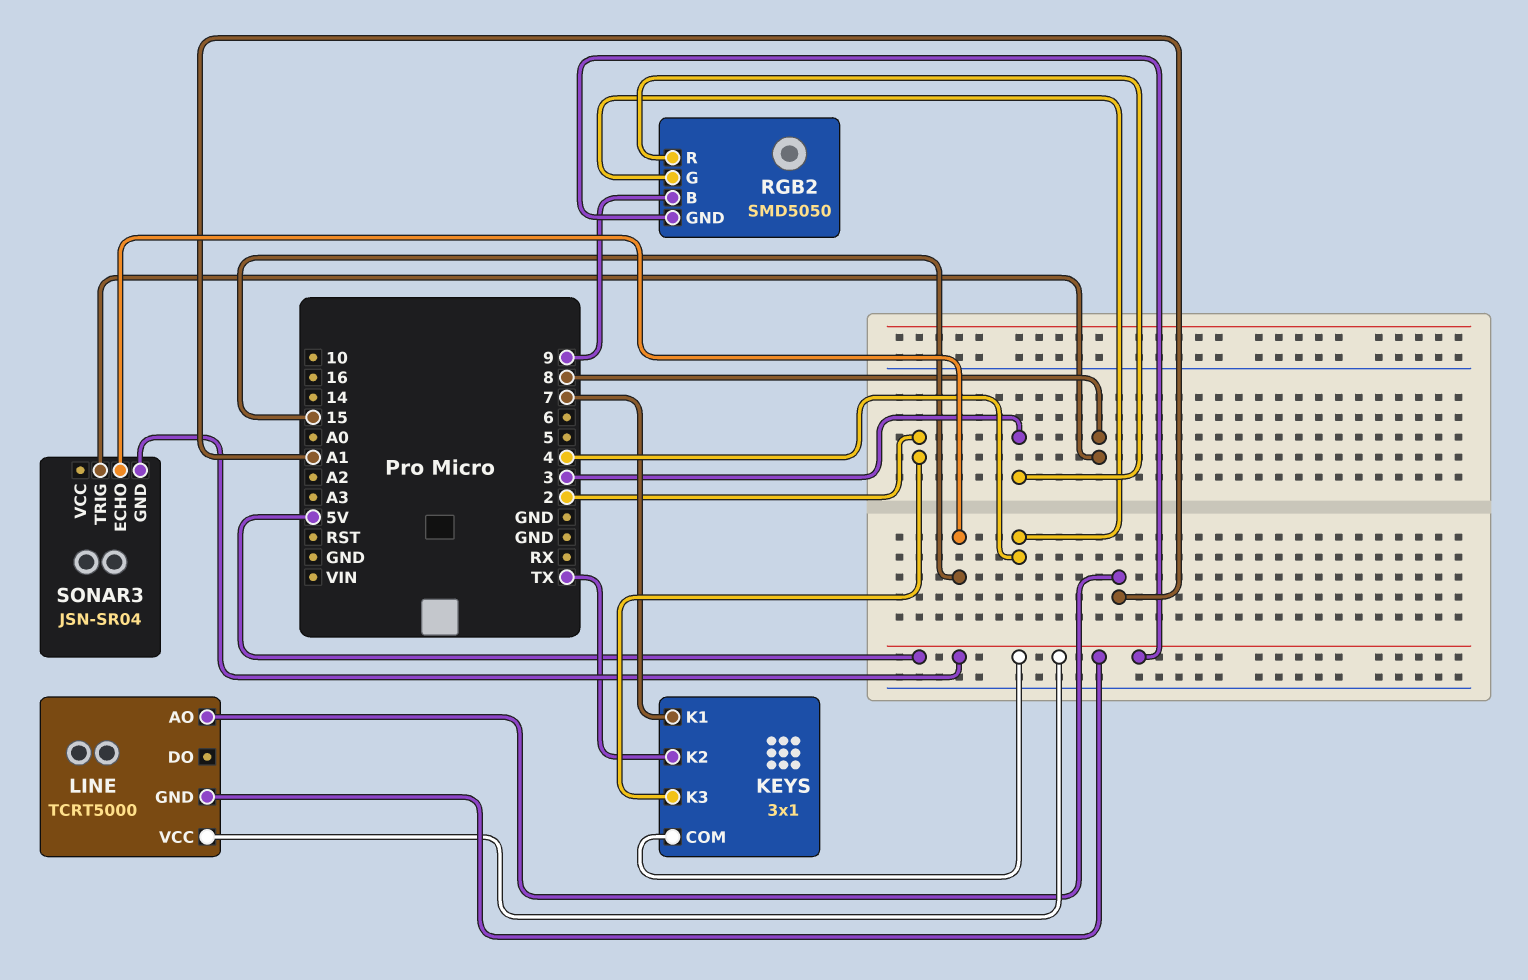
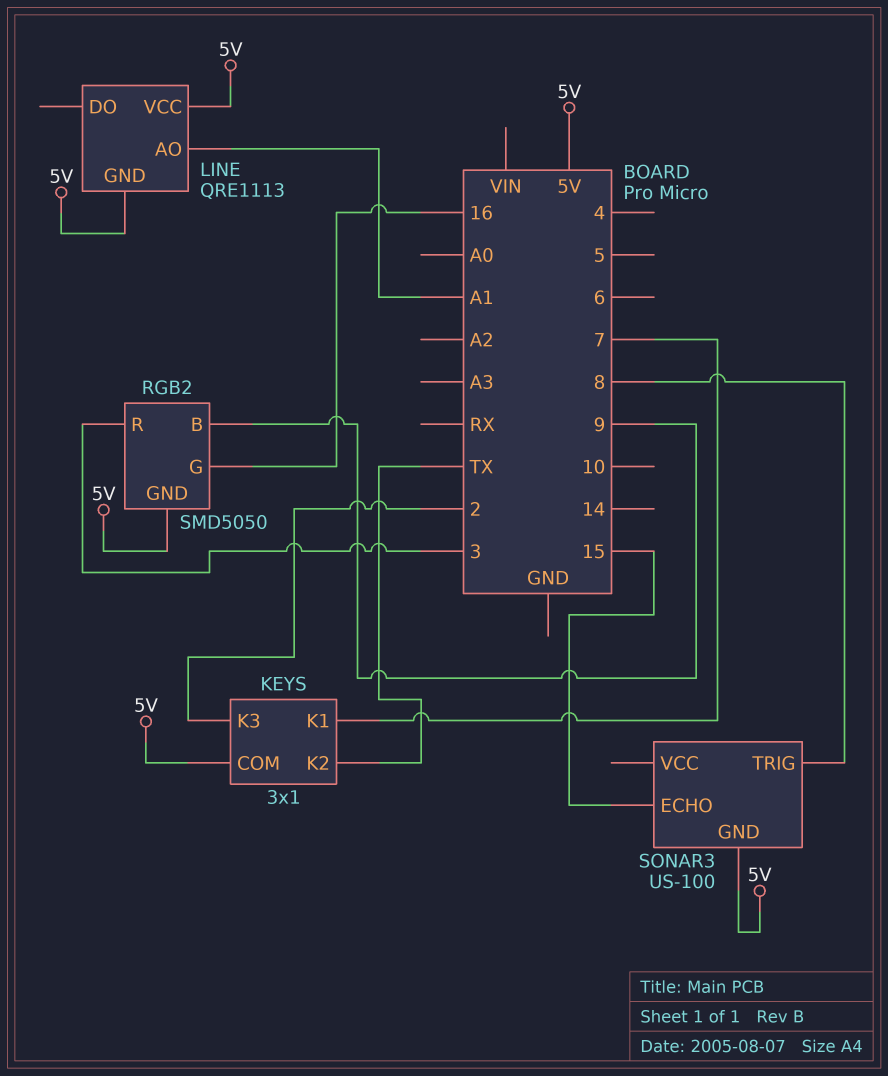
LINE: TCRT5000 -> QRE1113
RGB2 pin G: 4 -> 16
SONAR3: JSN-SR04 -> US-100

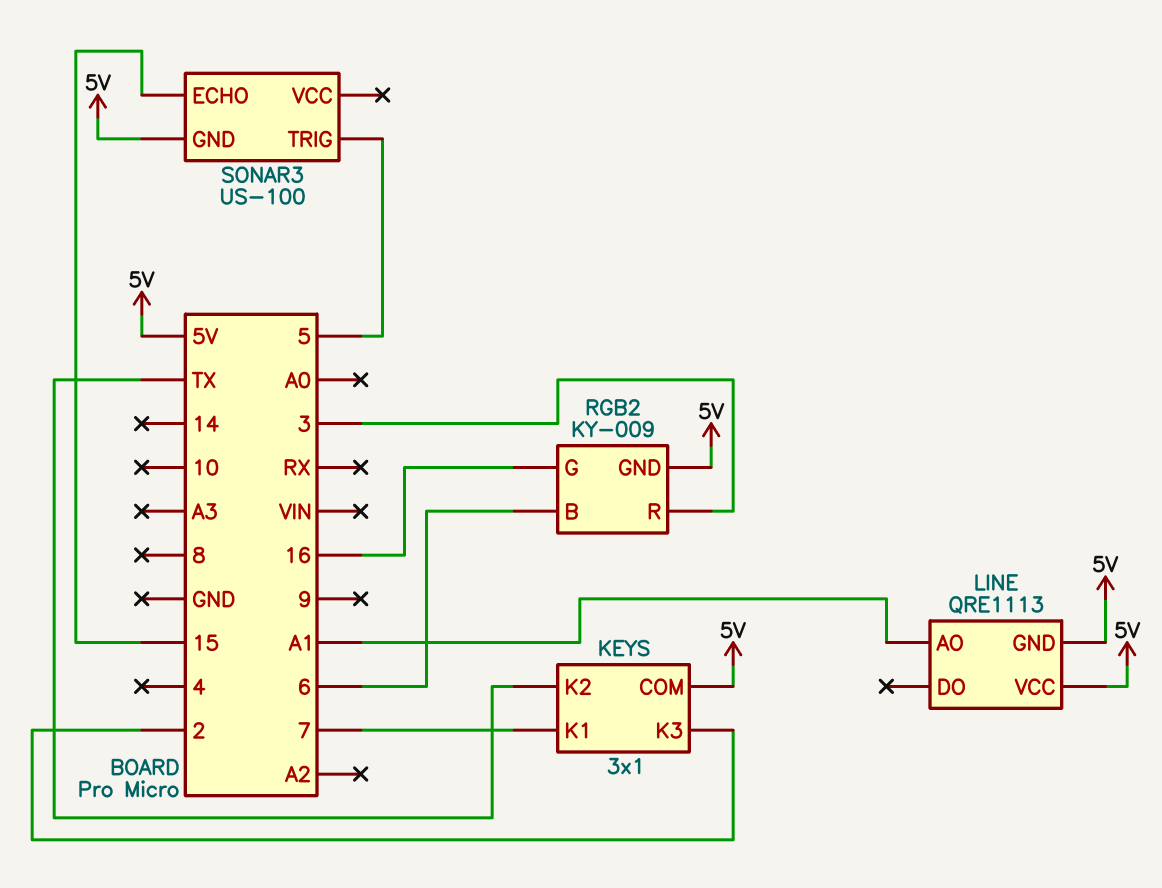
RGB2: SMD5050 -> KY-009
RGB2 pin B: 9 -> 6
SONAR3 pin TRIG: 8 -> 5

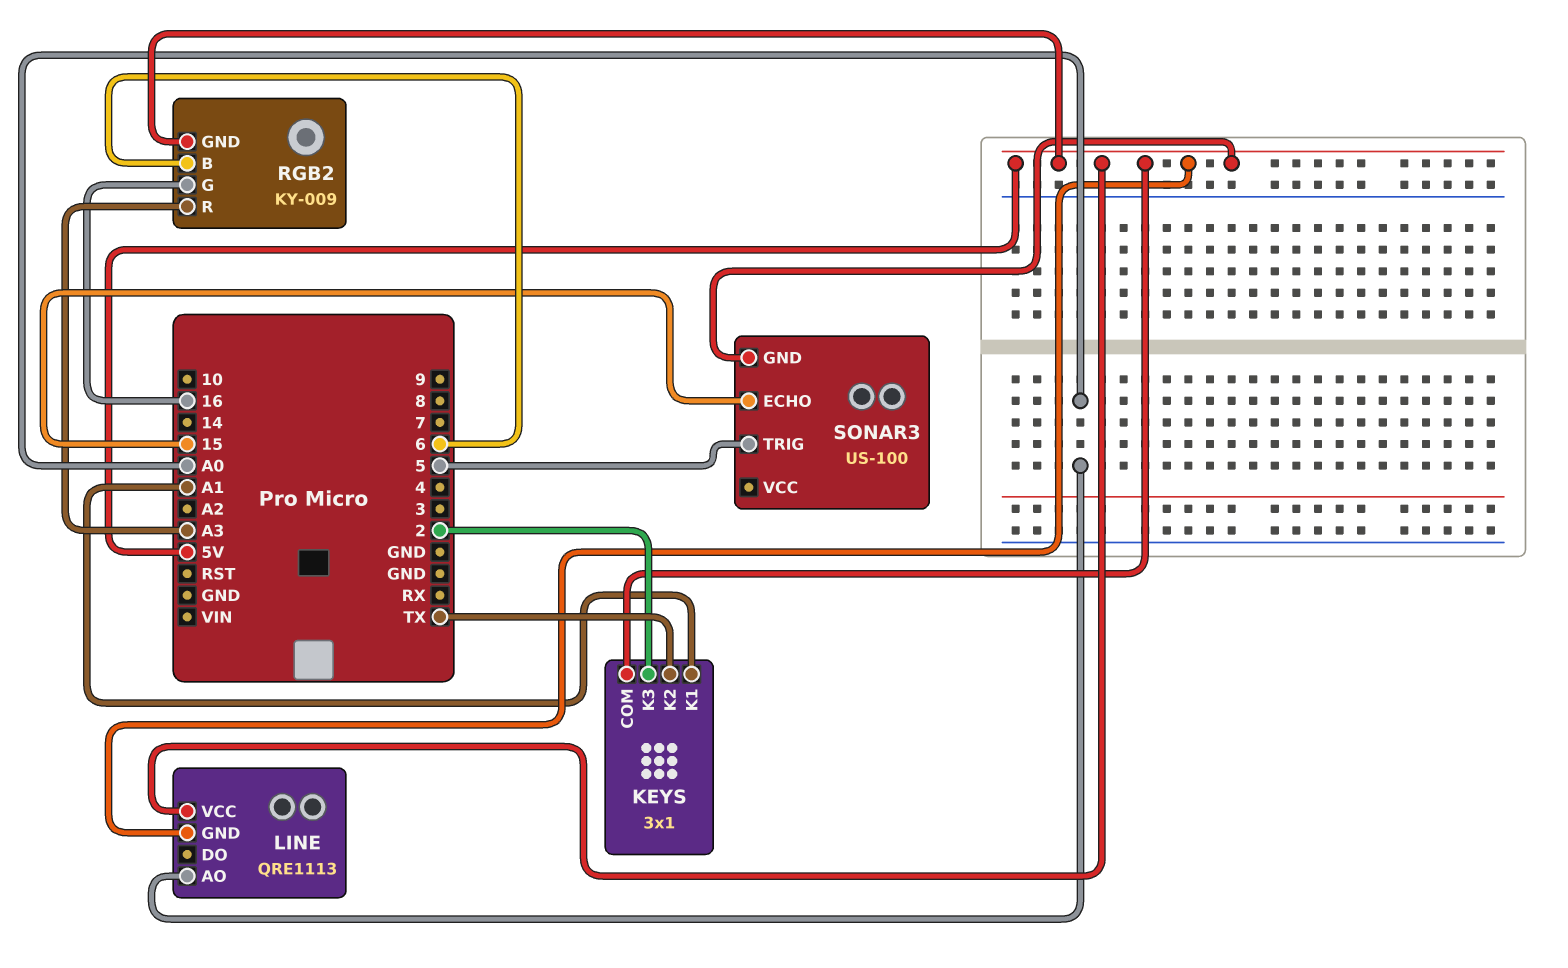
KEYS pin K1: 7 -> A1
LINE pin AO: A1 -> A0
RGB2 pin R: 3 -> A3

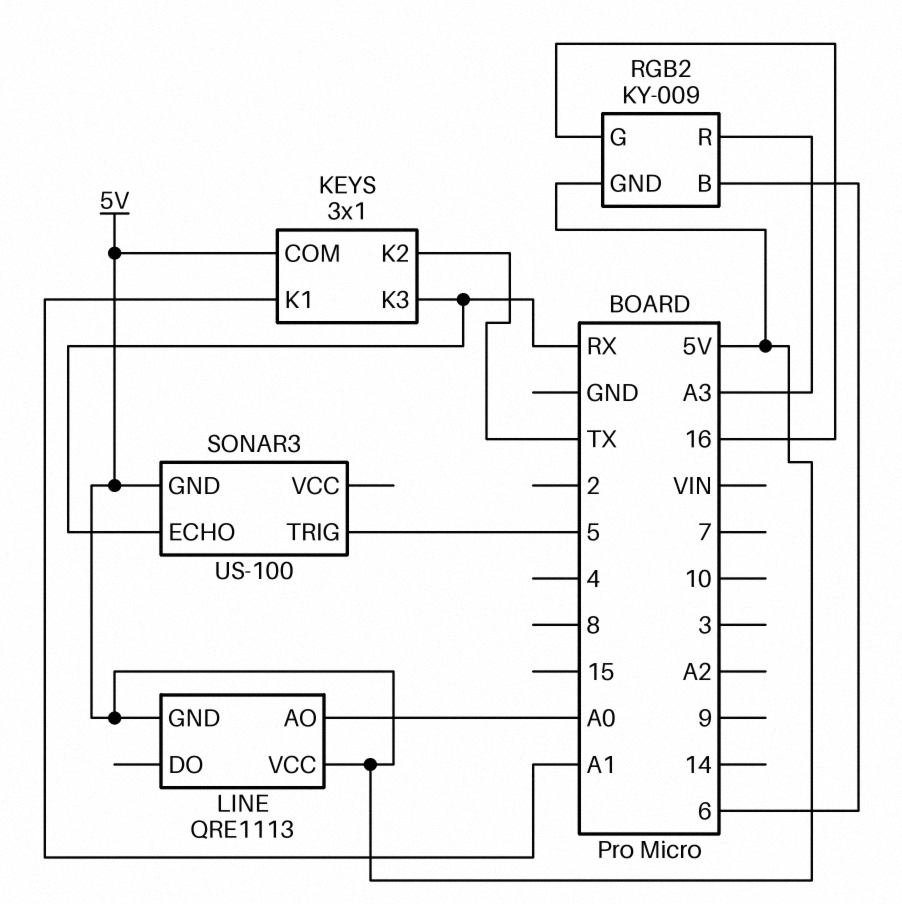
KEYS pin K3: 2 -> RX
SONAR3 pin ECHO: 15 -> RX

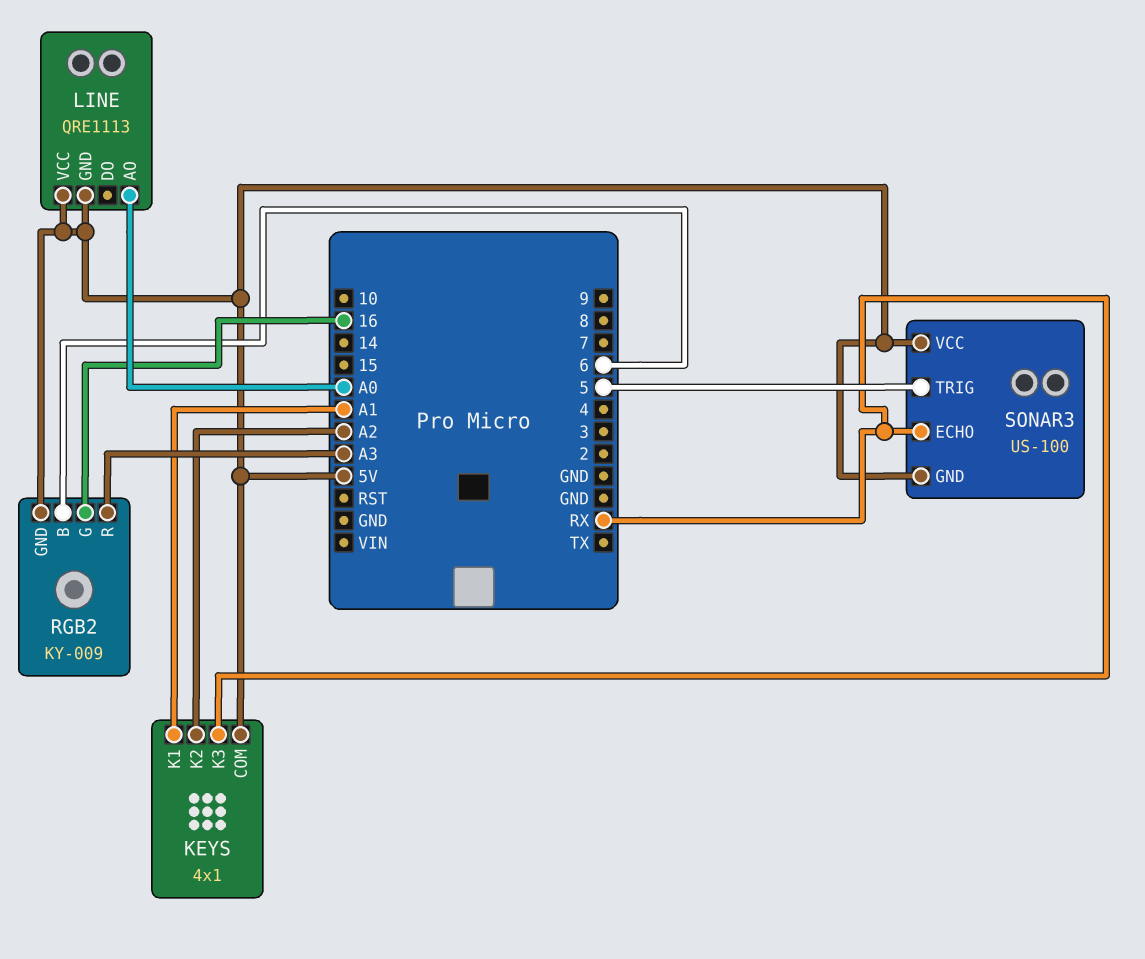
KEYS: 3x1 -> 4x1
KEYS pin K2: TX -> A2
SONAR3 pin VCC: none -> 5V

